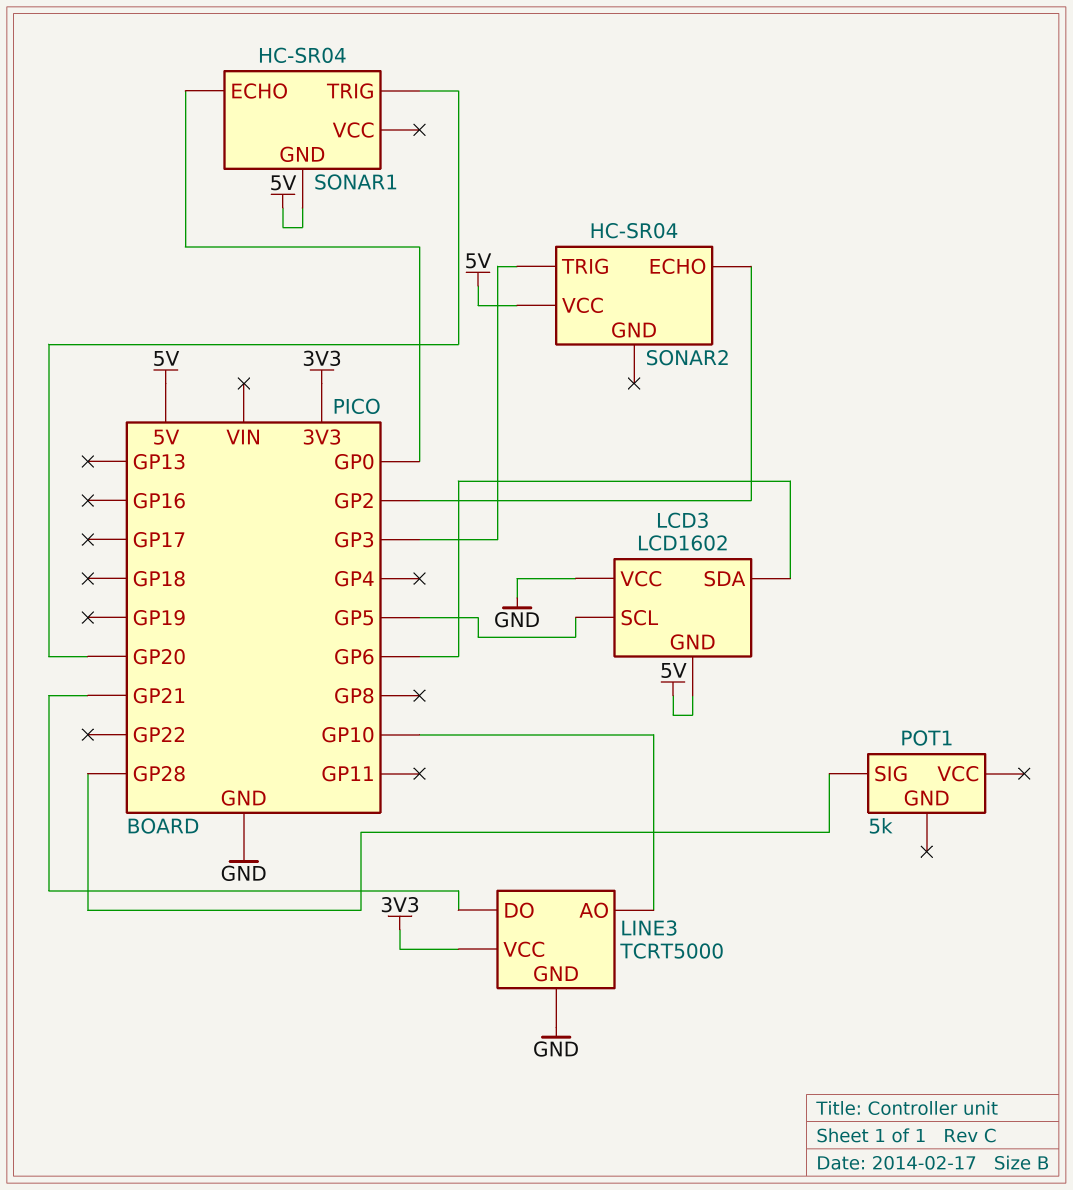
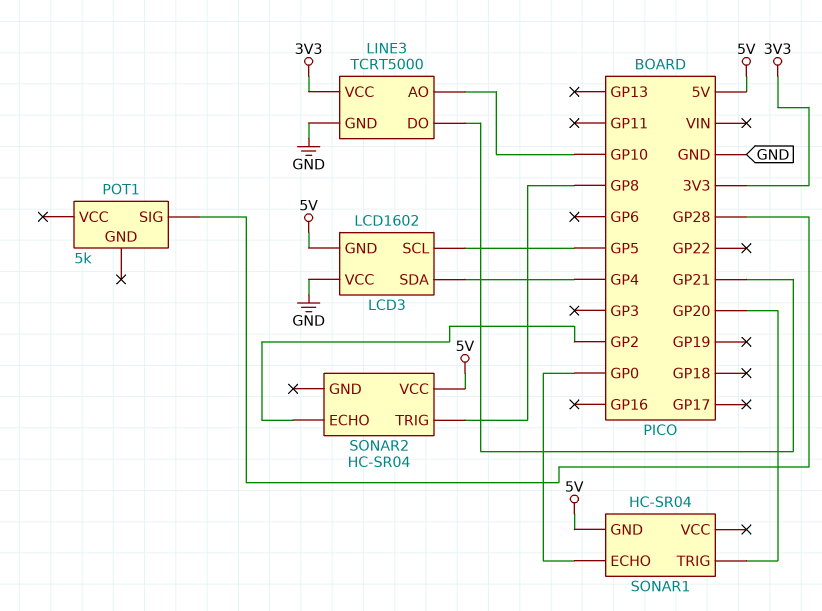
LCD3 pin SDA: GP6 -> GP4
SONAR2 pin TRIG: GP3 -> GP8

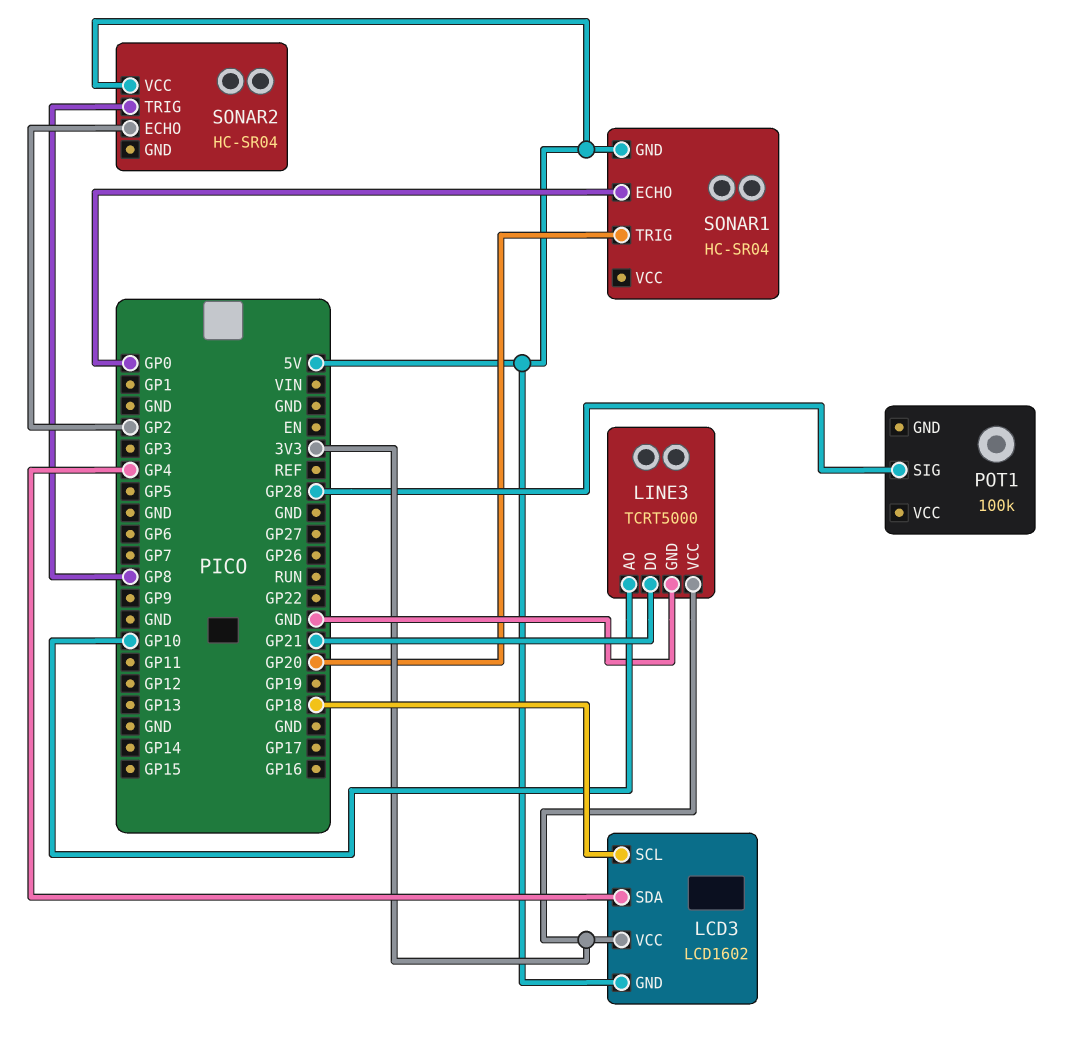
LCD3 pin SCL: GP5 -> GP18
LCD3 pin VCC: GND -> 3V3
POT1: 5k -> 100k

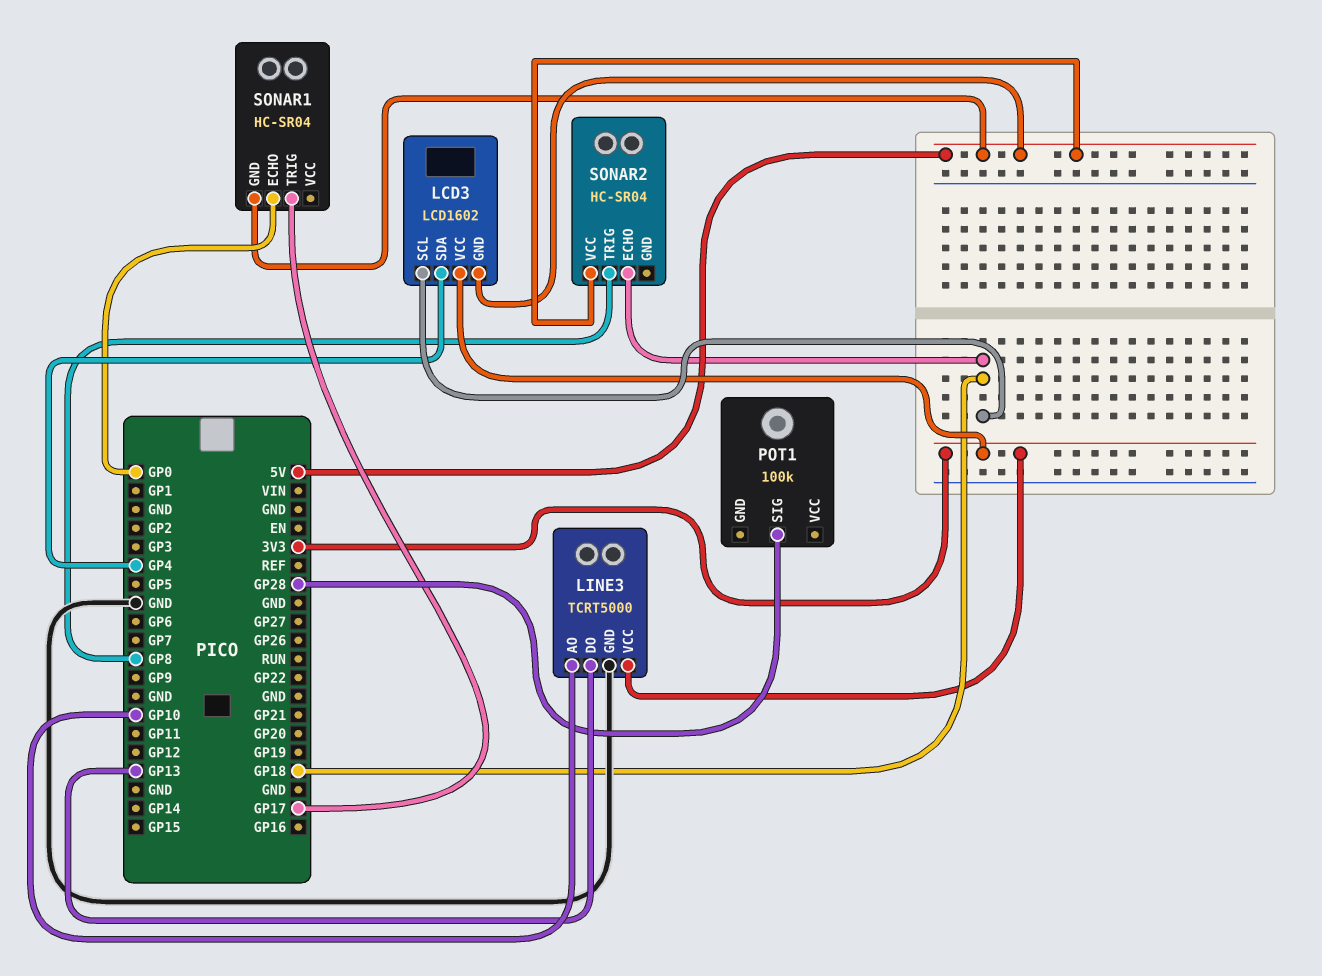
LINE3 pin DO: GP21 -> GP13
SONAR1 pin TRIG: GP20 -> GP17
SONAR2 pin ECHO: GP2 -> GP18

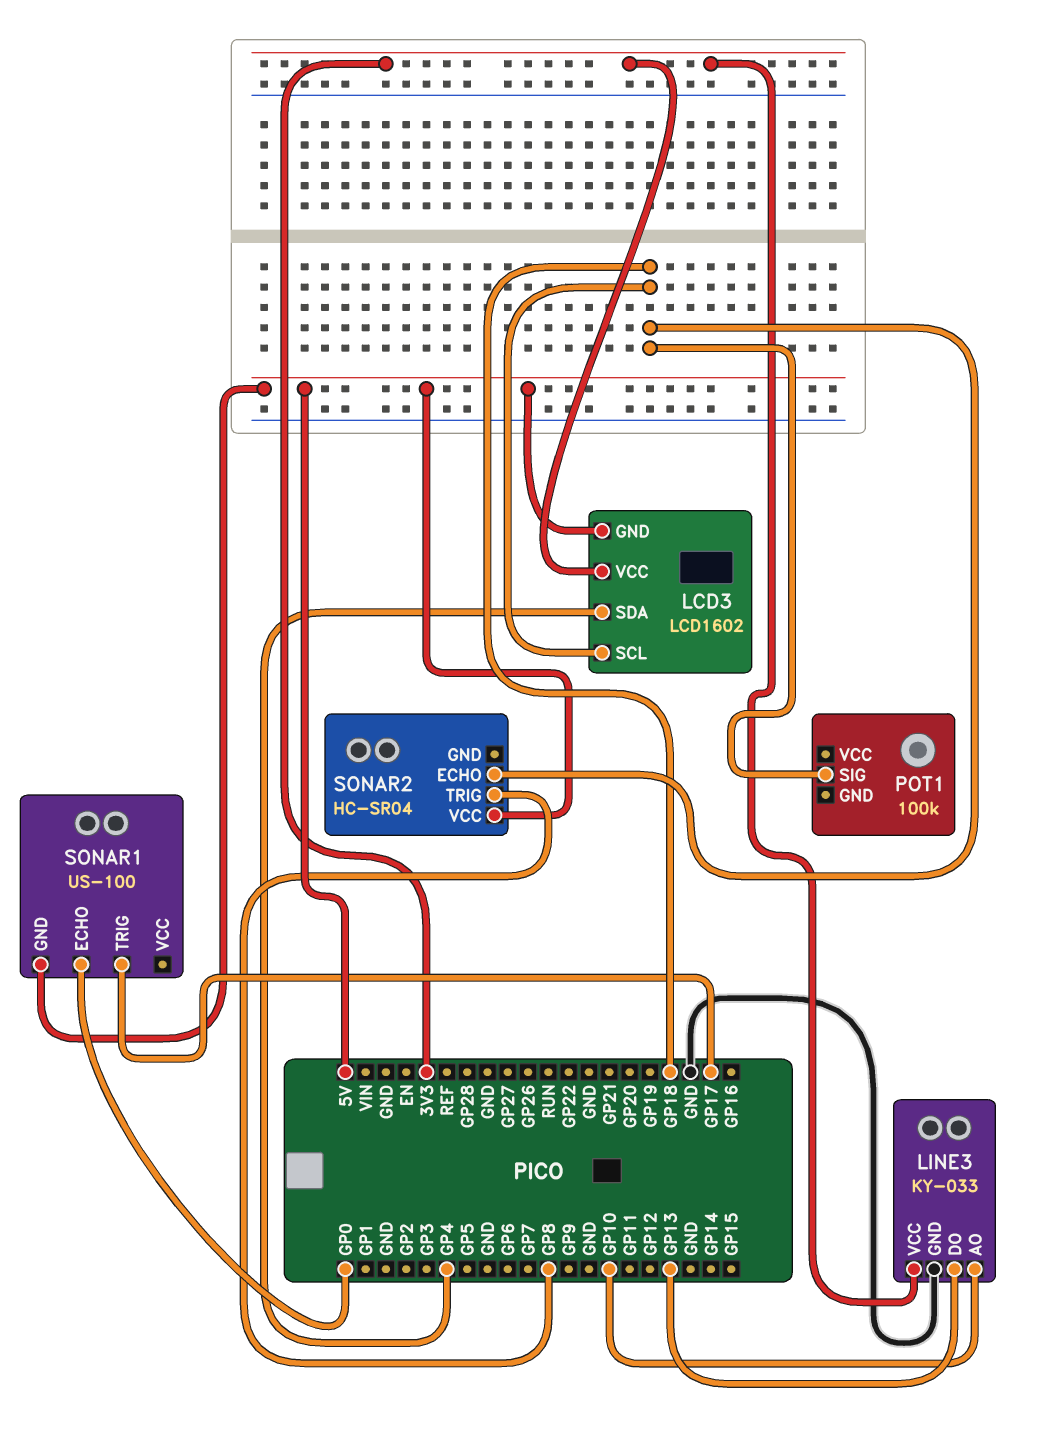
LINE3: TCRT5000 -> KY-033
POT1 pin SIG: GP28 -> GP18
SONAR1: HC-SR04 -> US-100

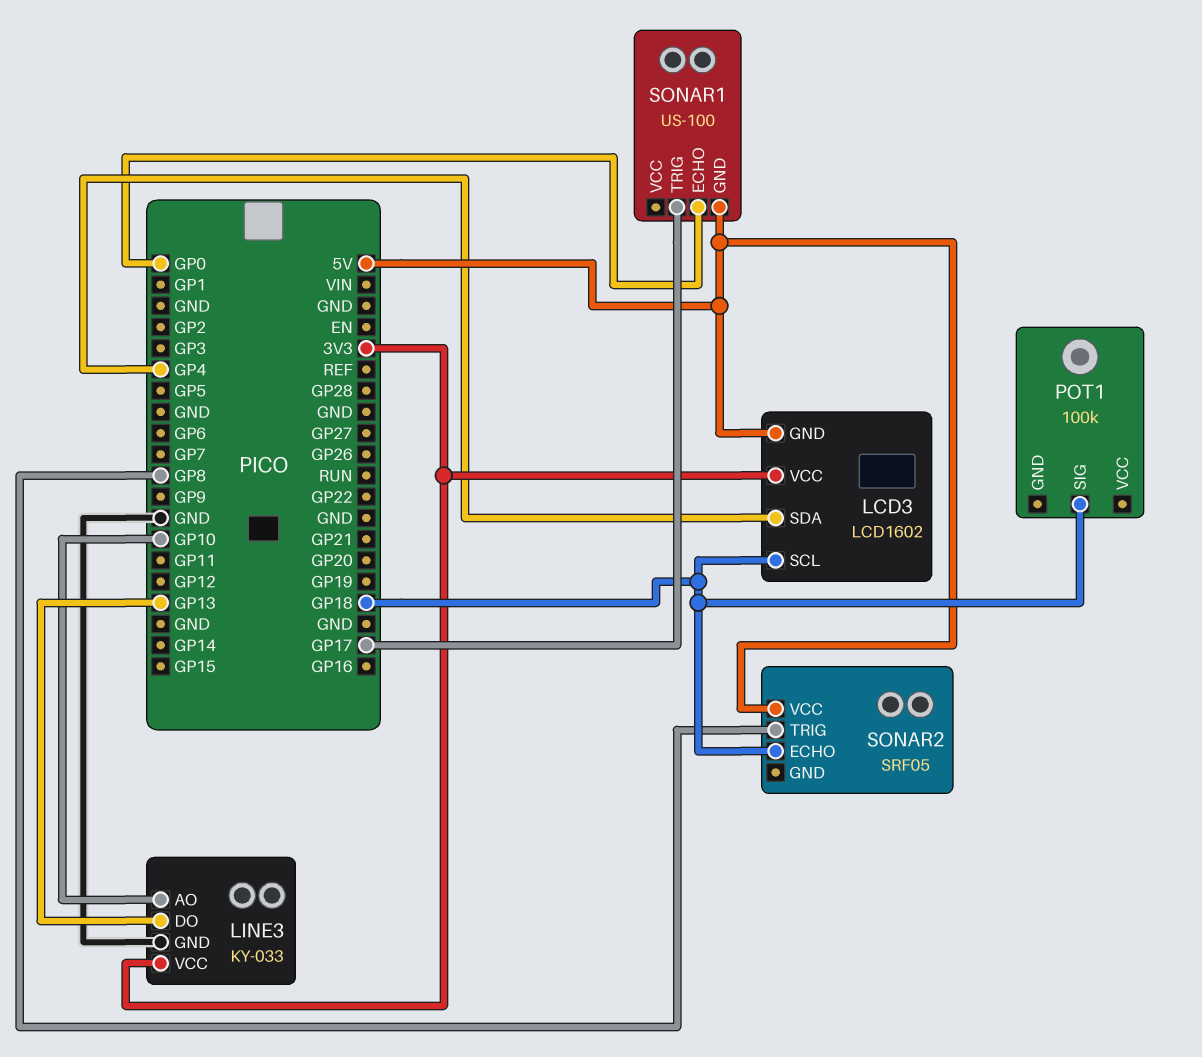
SONAR2: HC-SR04 -> SRF05

